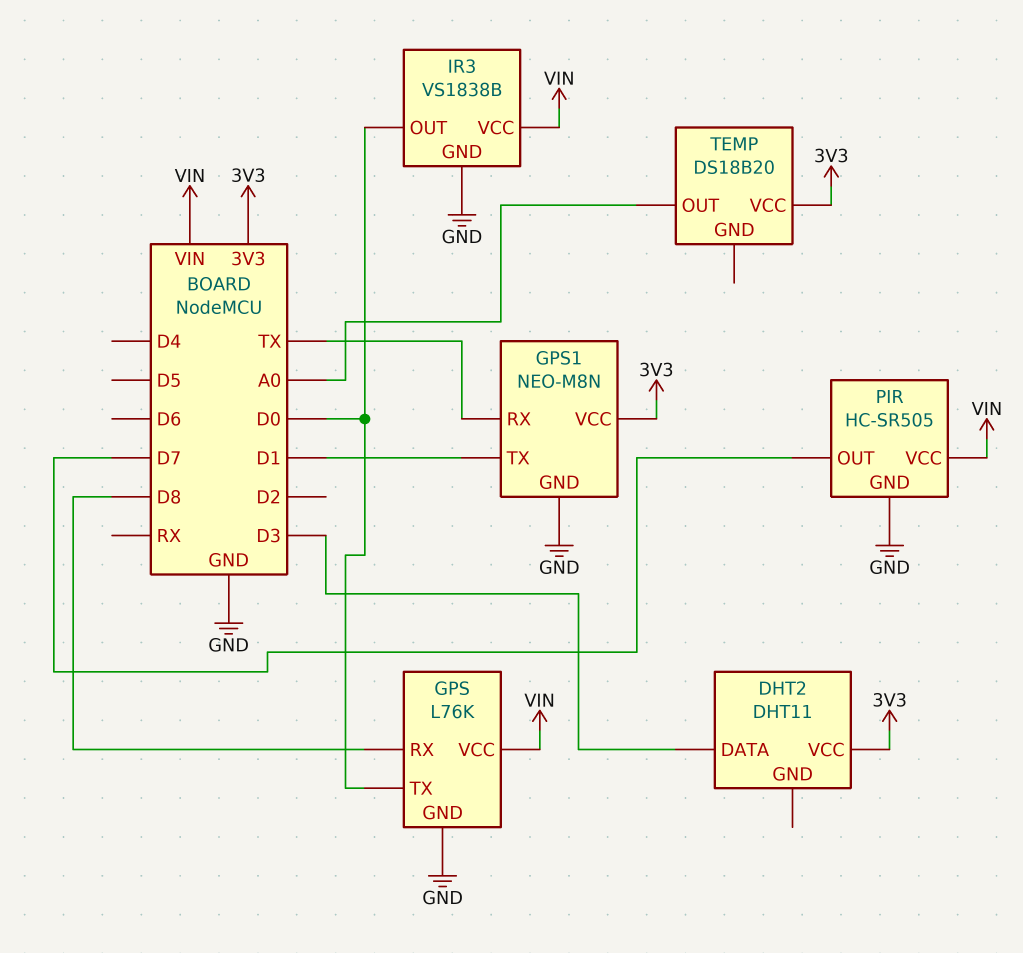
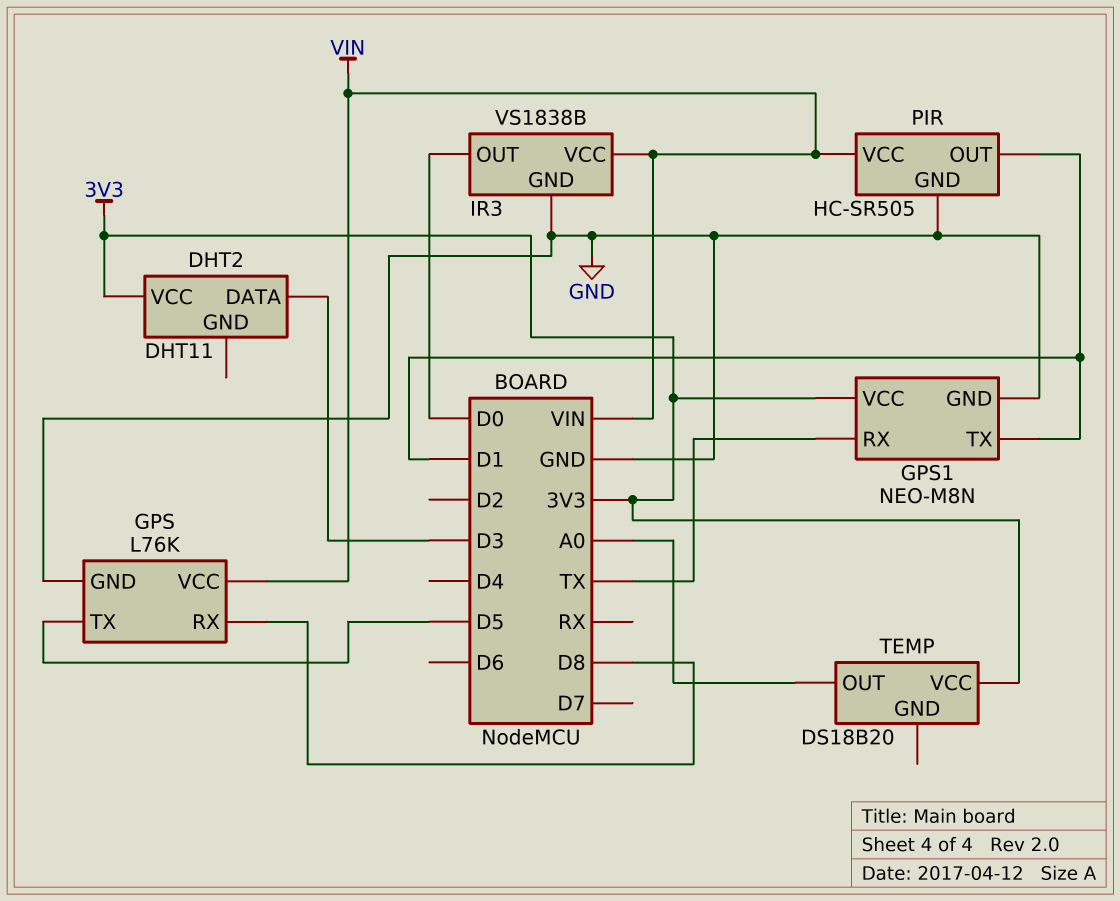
GPS pin TX: D0 -> D5
PIR pin OUT: D7 -> D1

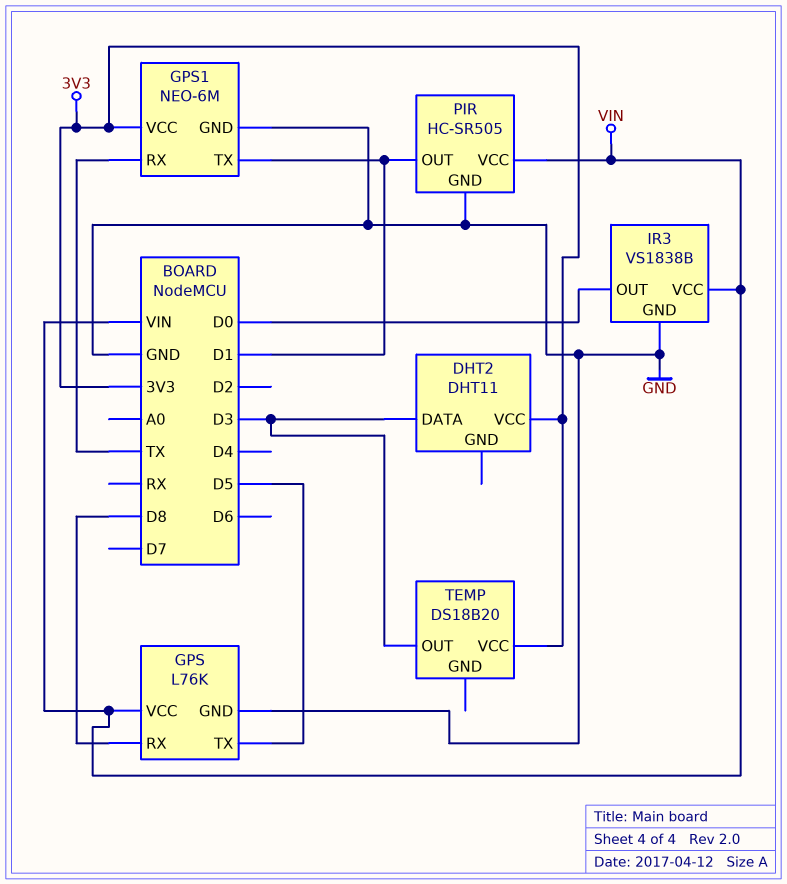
GPS1: NEO-M8N -> NEO-6M
TEMP pin OUT: A0 -> D3

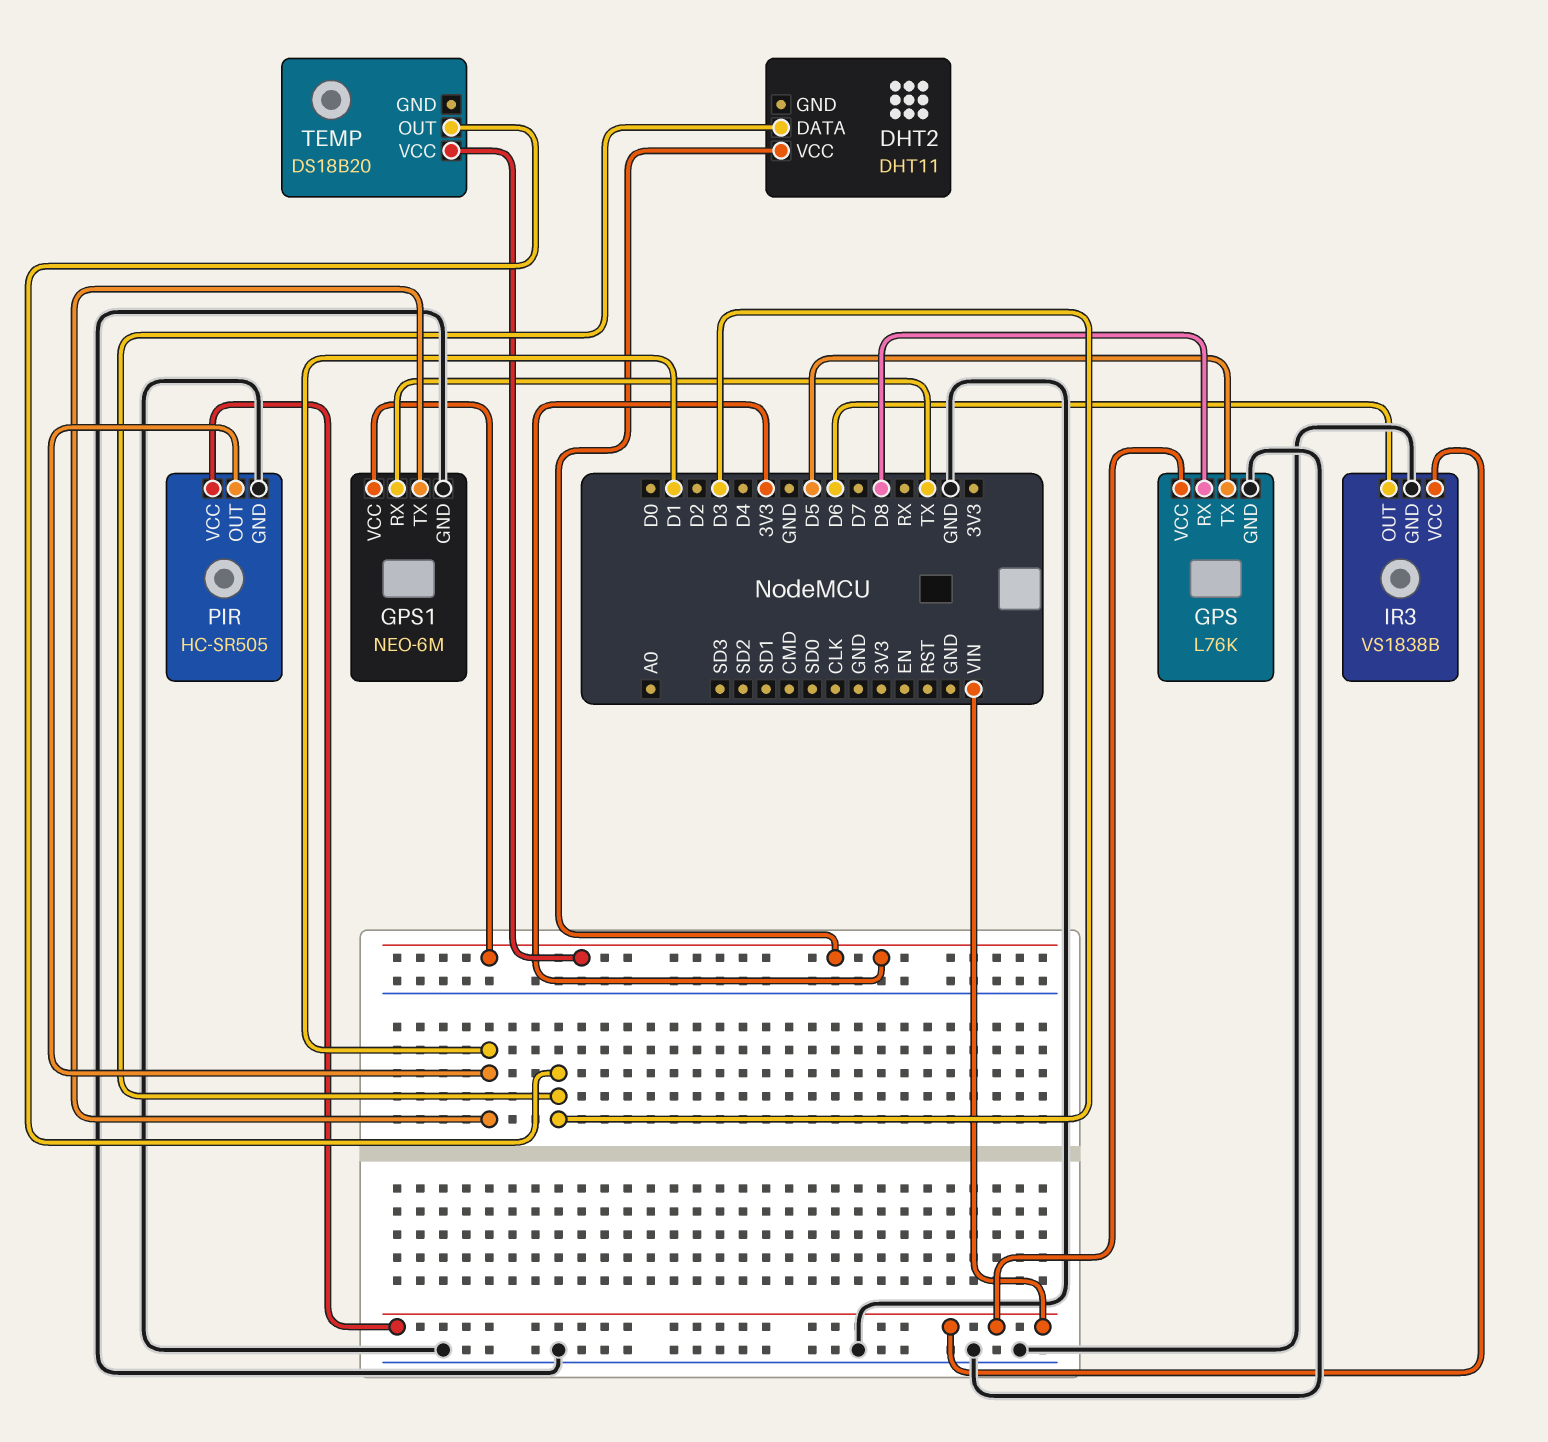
IR3 pin OUT: D0 -> D6

